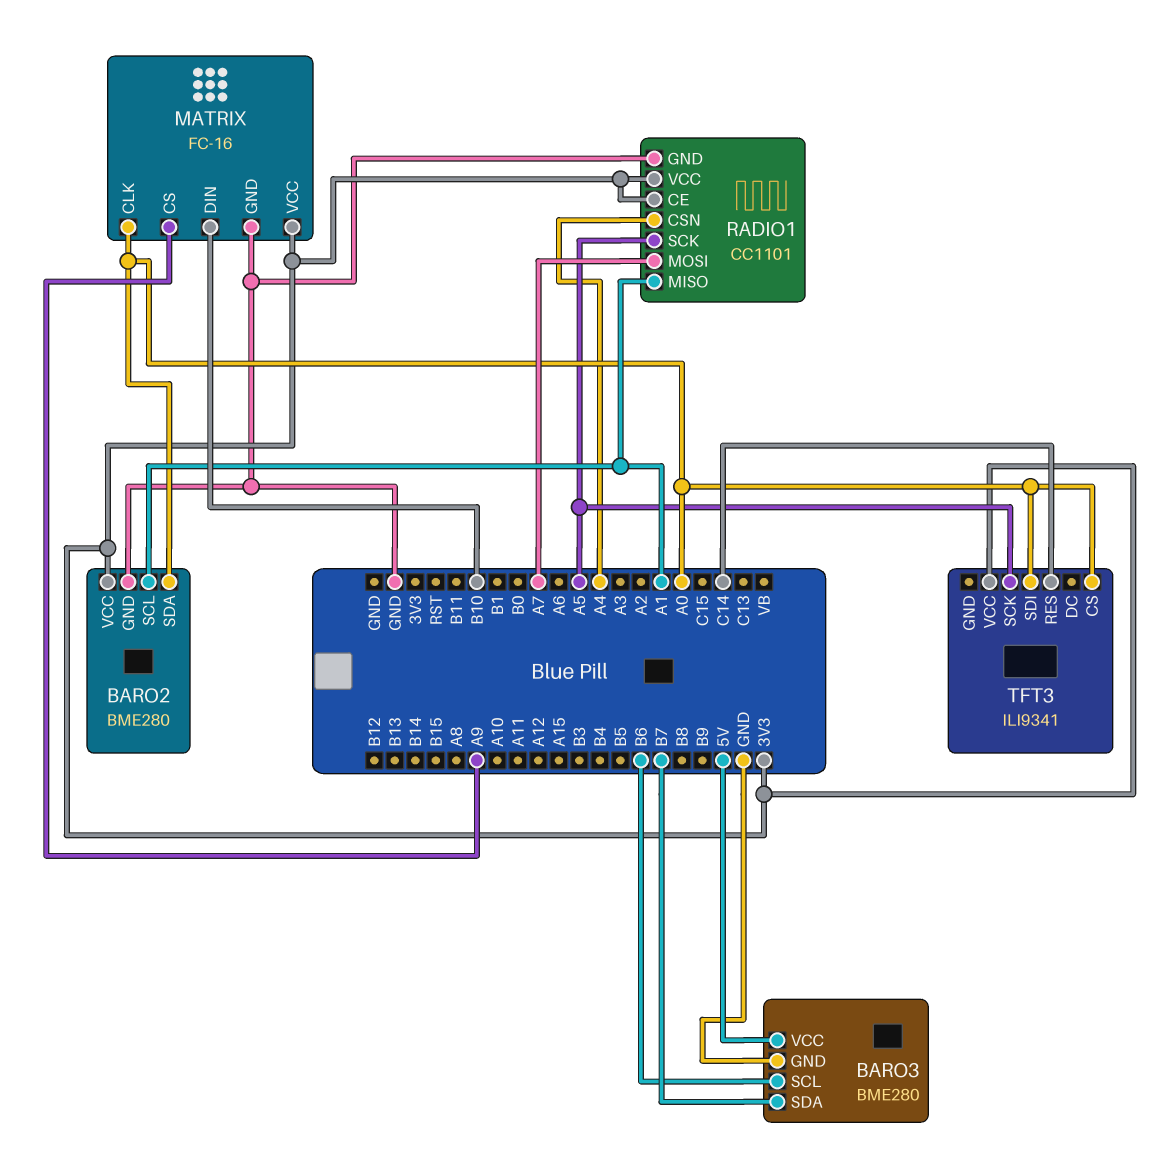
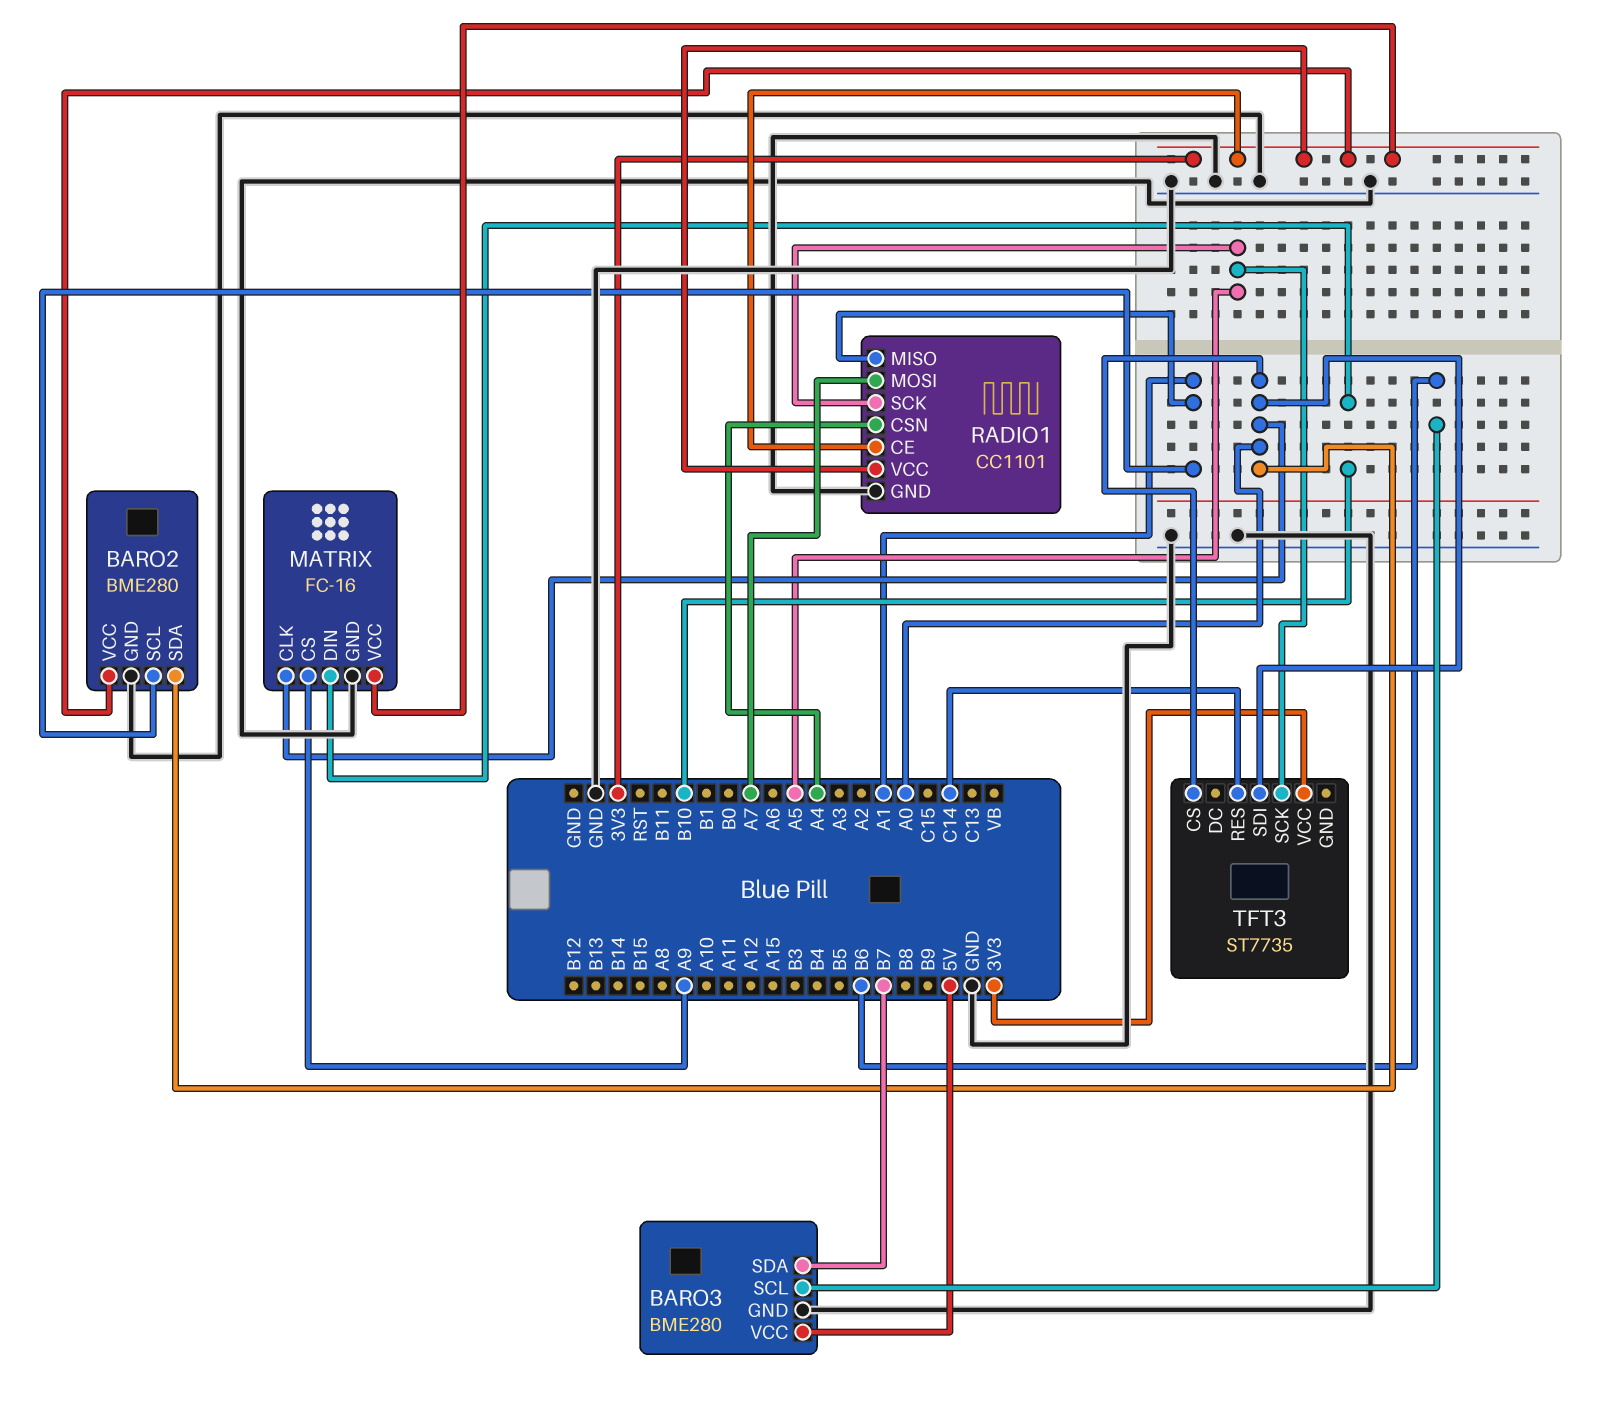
TFT3: ILI9341 -> ST7735

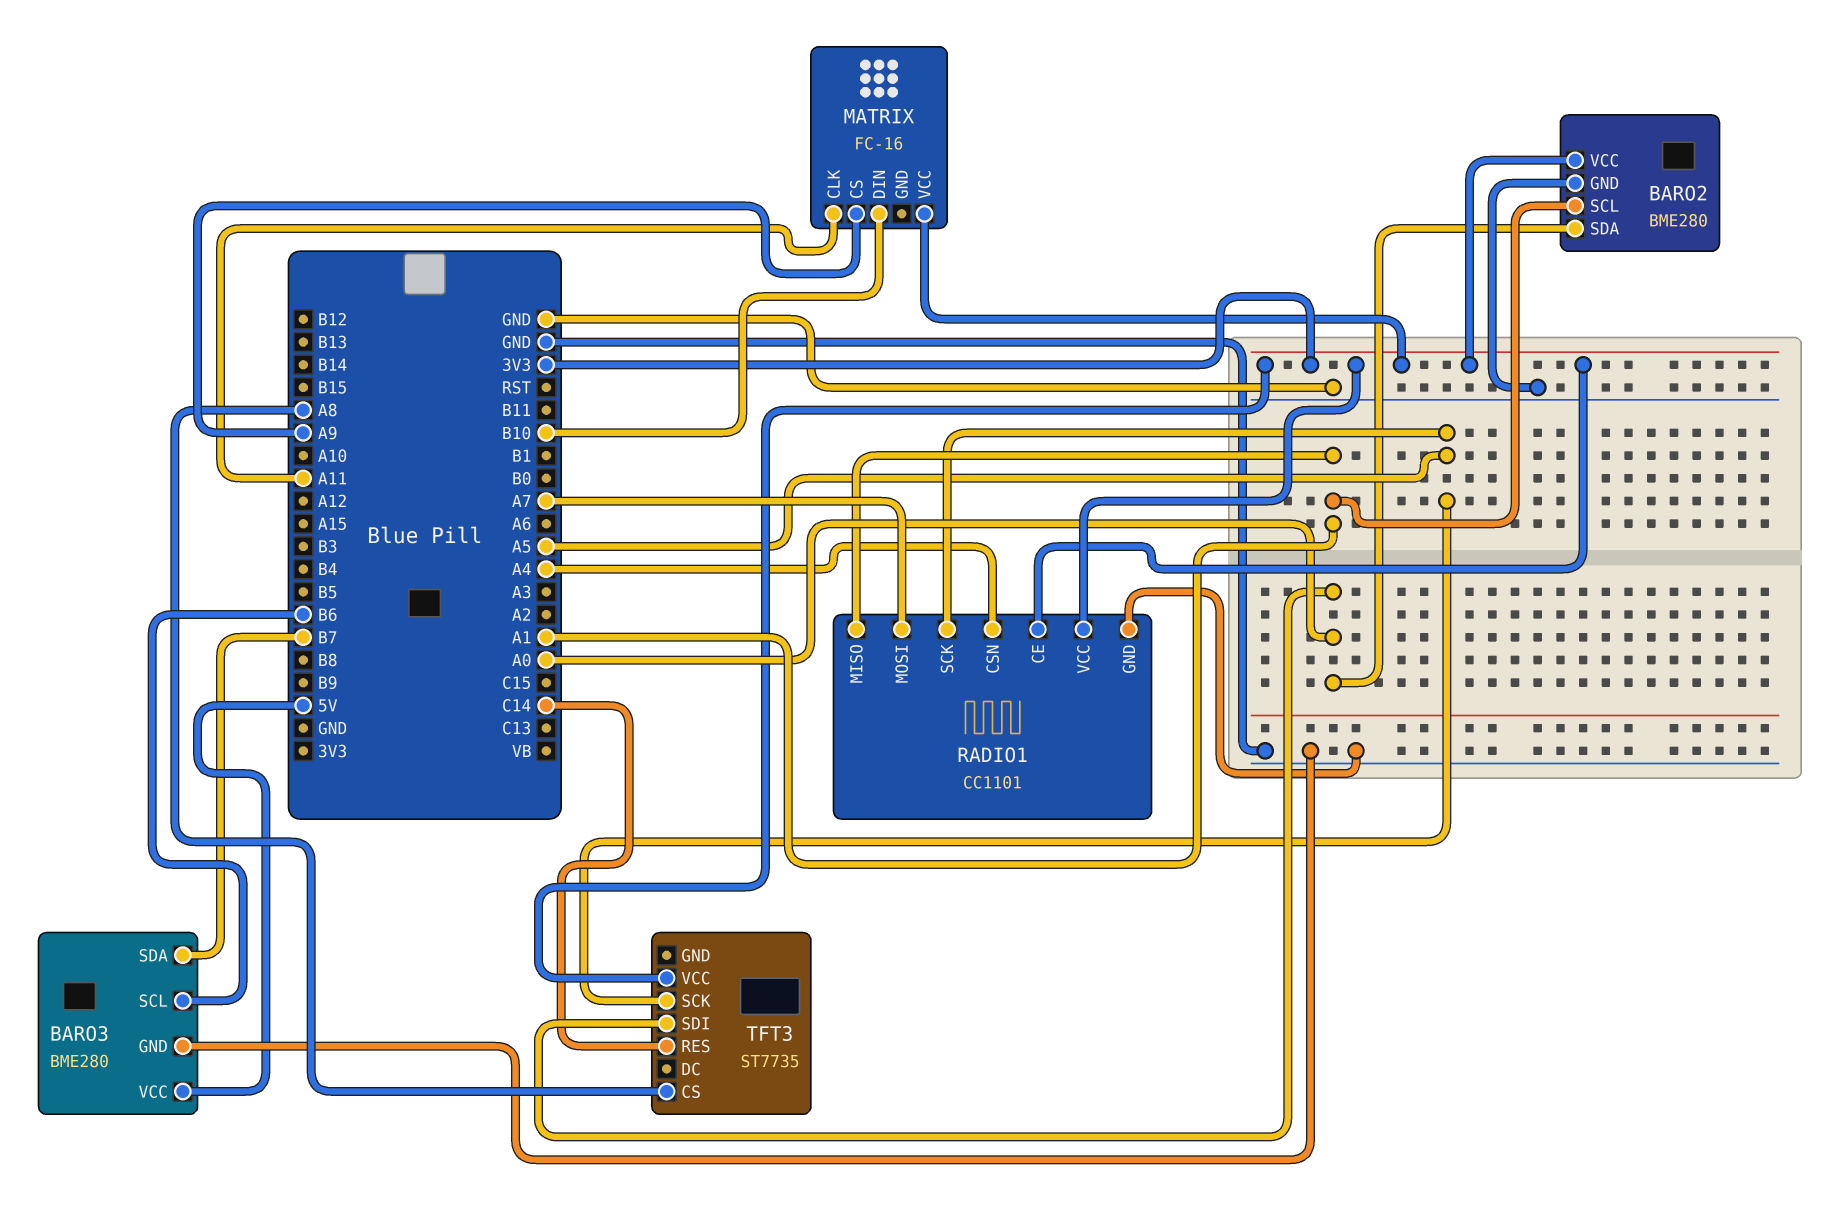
MATRIX pin CLK: A0 -> A11
MATRIX pin GND: GND -> none
TFT3 pin CS: A0 -> A8

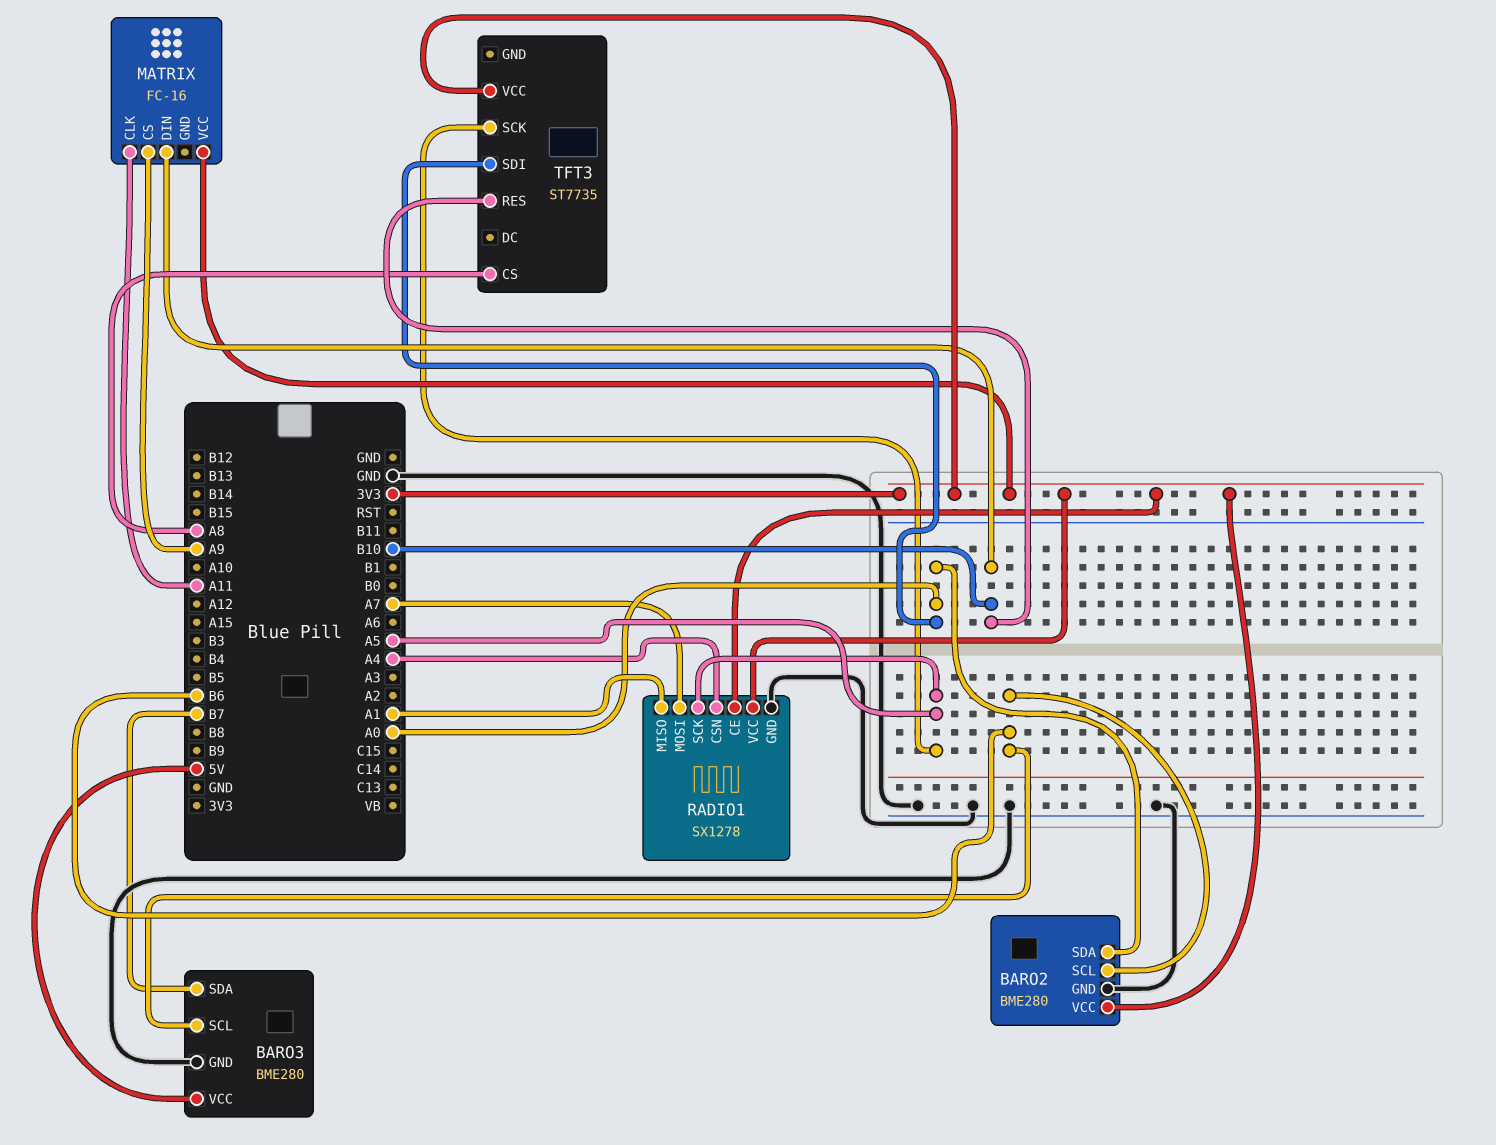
BARO2 pin SCL: A1 -> B6
RADIO1: CC1101 -> SX1278
TFT3 pin RES: C14 -> B10

